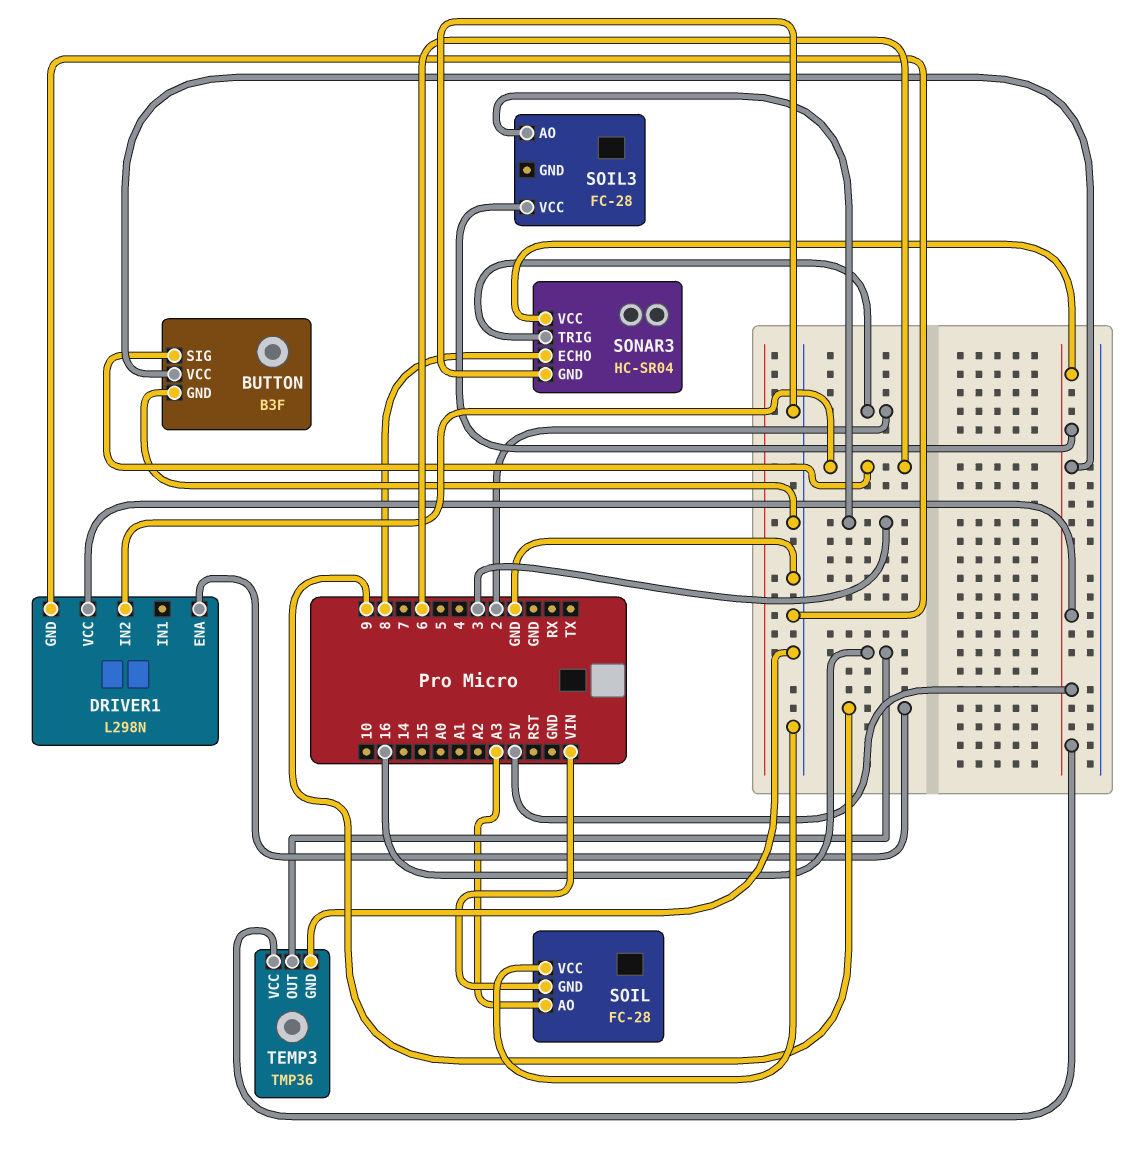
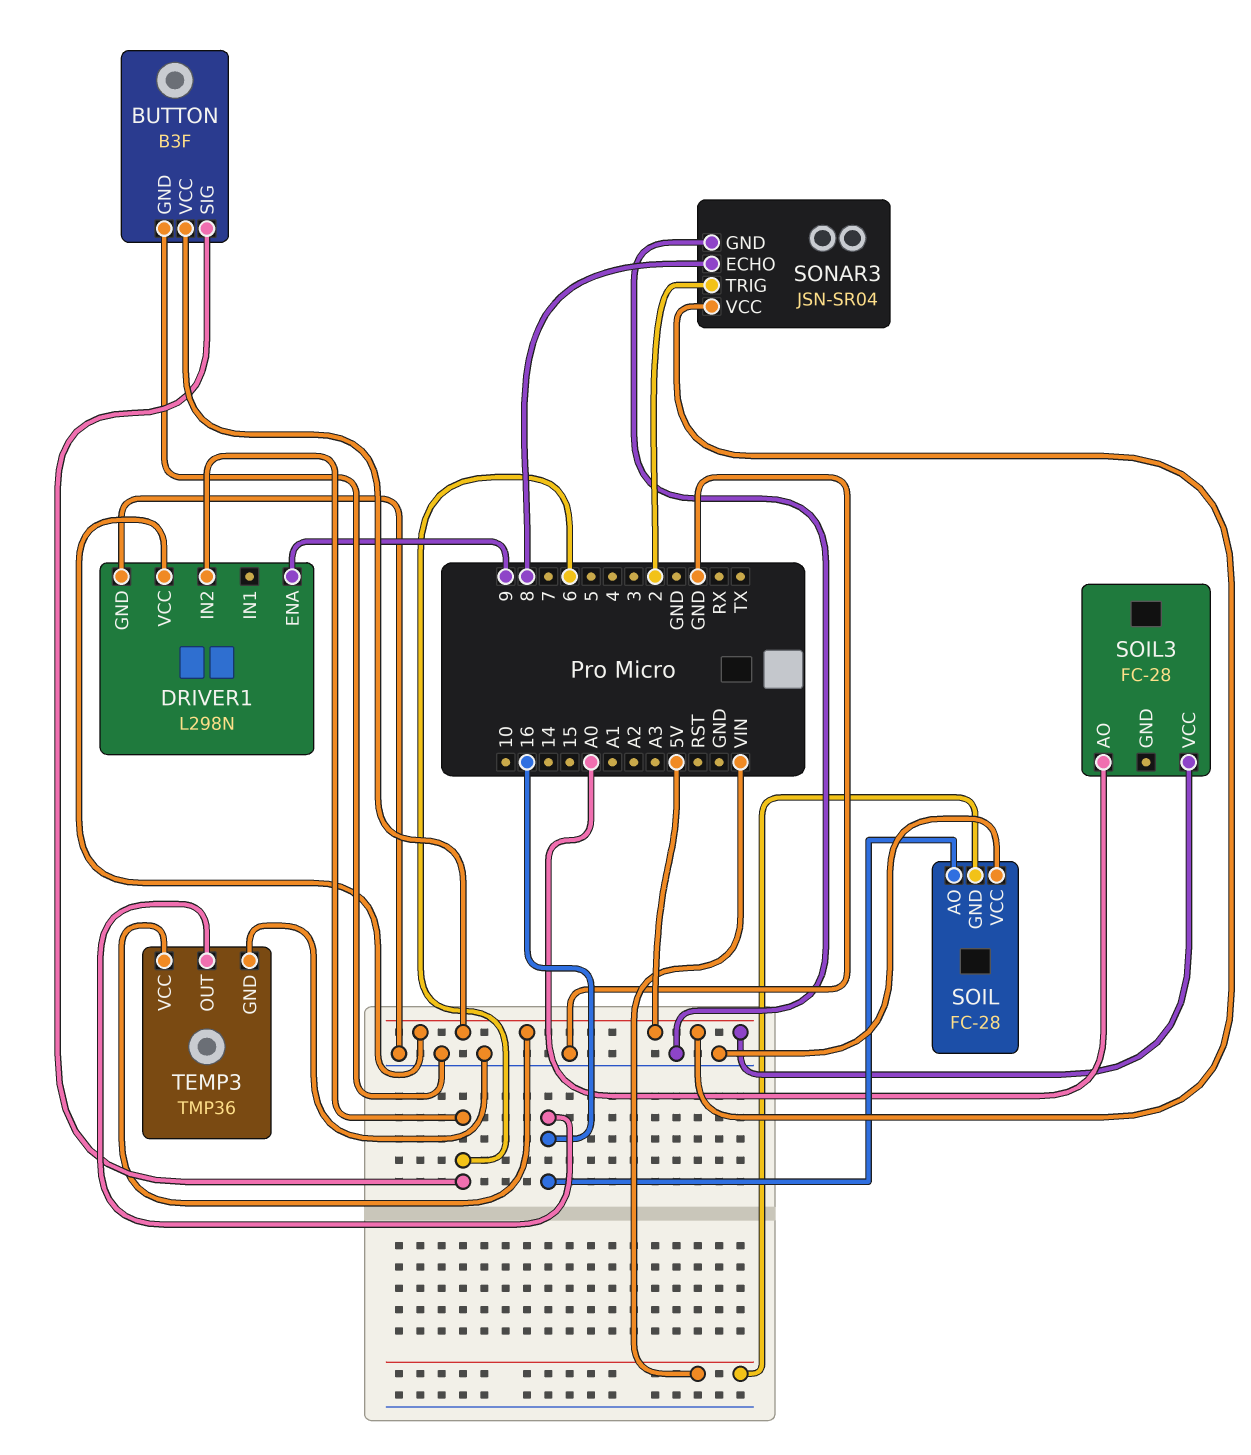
SOIL pin AO: A3 -> 16
SOIL3 pin AO: 3 -> A0
SONAR3: HC-SR04 -> JSN-SR04

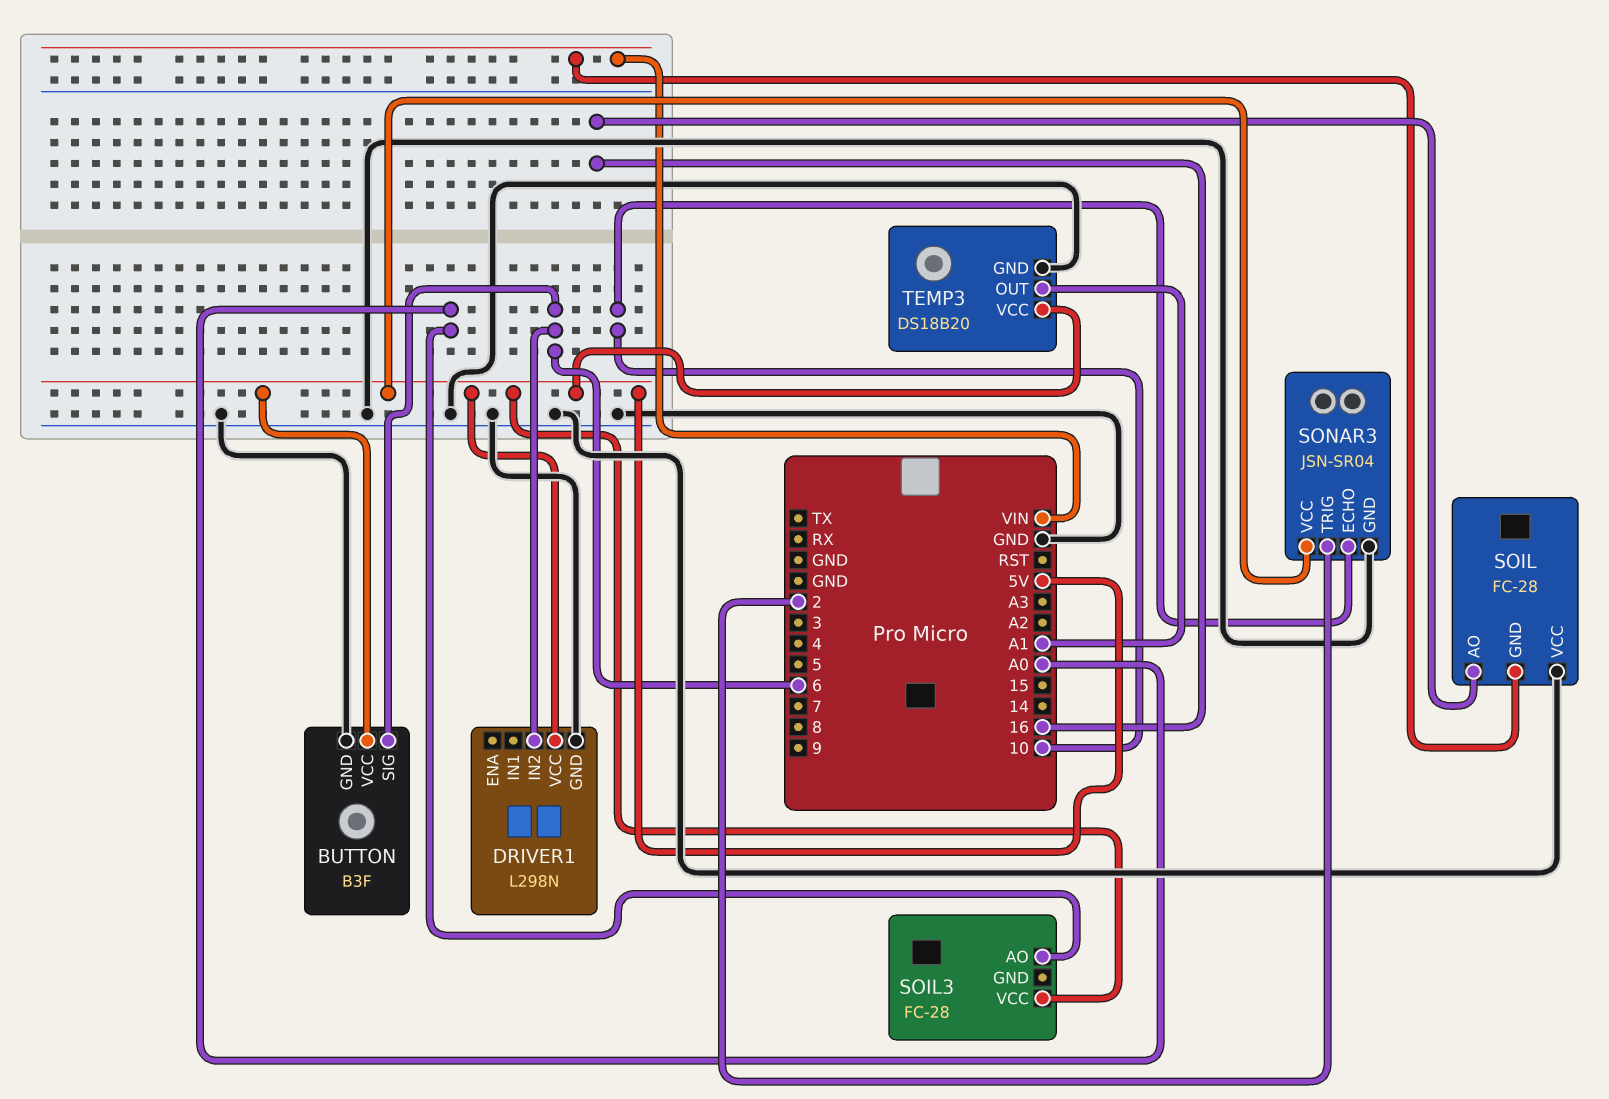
DRIVER1 pin ENA: 9 -> none
SONAR3 pin ECHO: 8 -> 10
TEMP3: TMP36 -> DS18B20
TEMP3 pin OUT: 16 -> A1

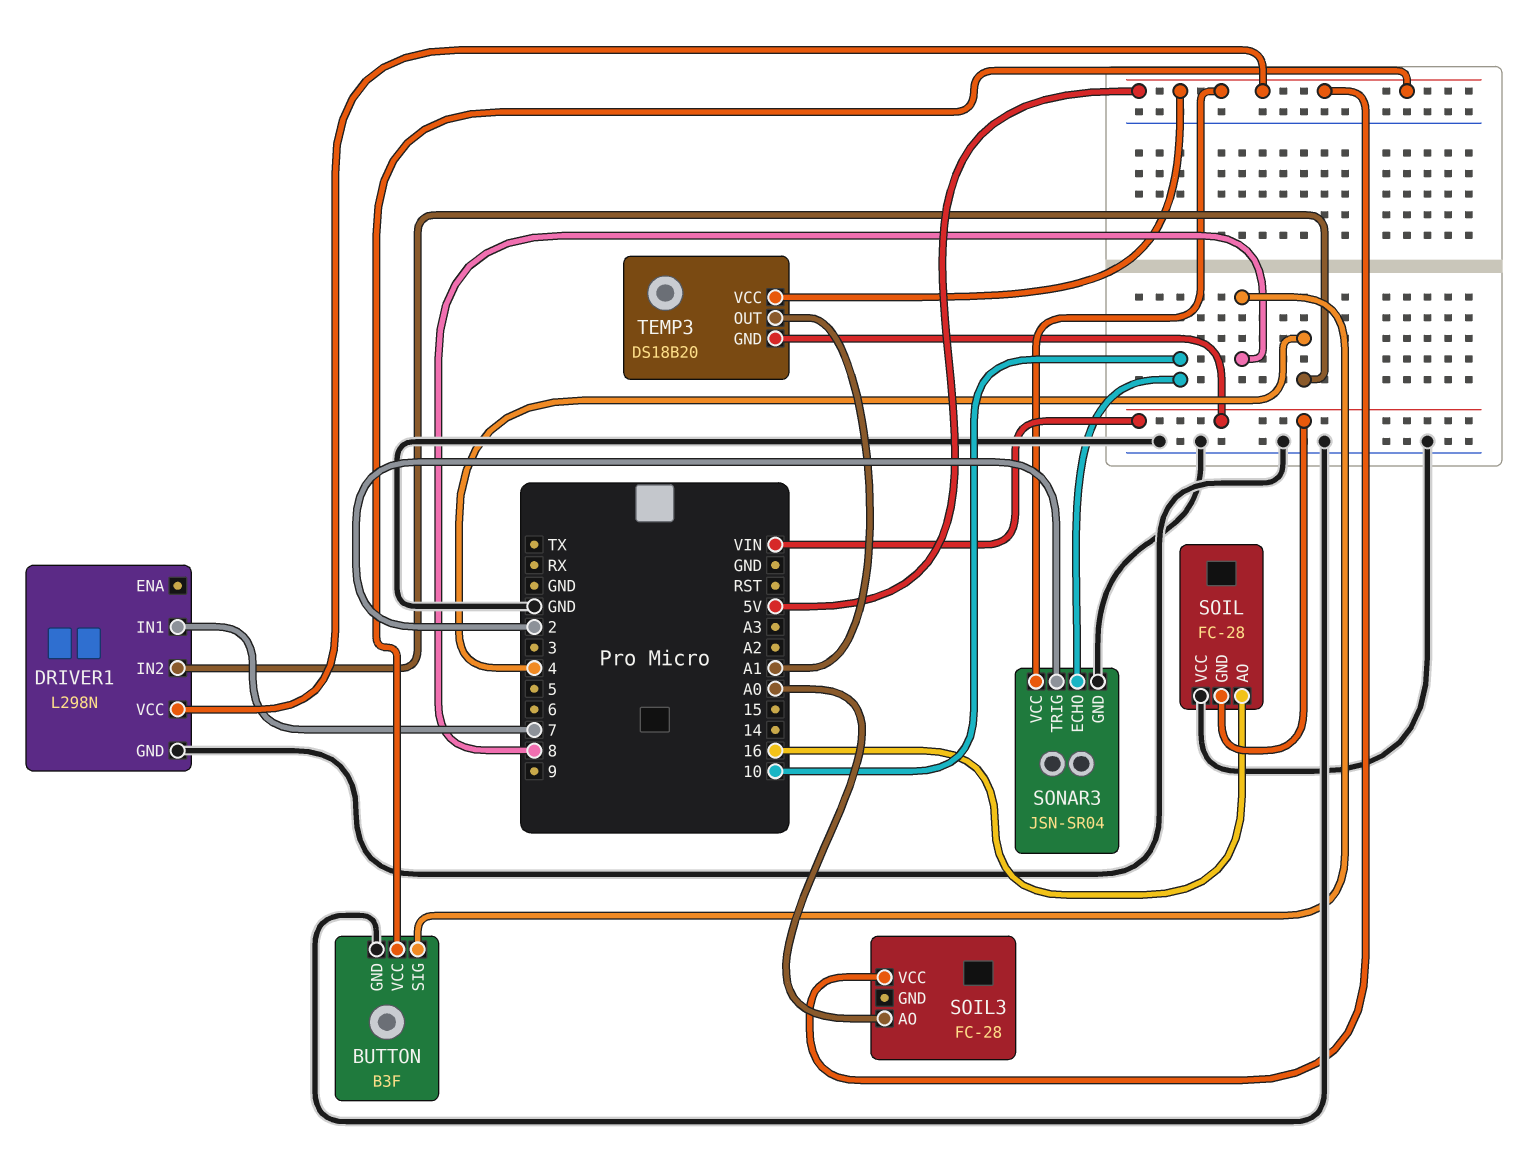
BUTTON pin SIG: 6 -> 8
DRIVER1 pin IN1: none -> 7
DRIVER1 pin IN2: 6 -> 4
TEMP3 pin GND: GND -> VIN

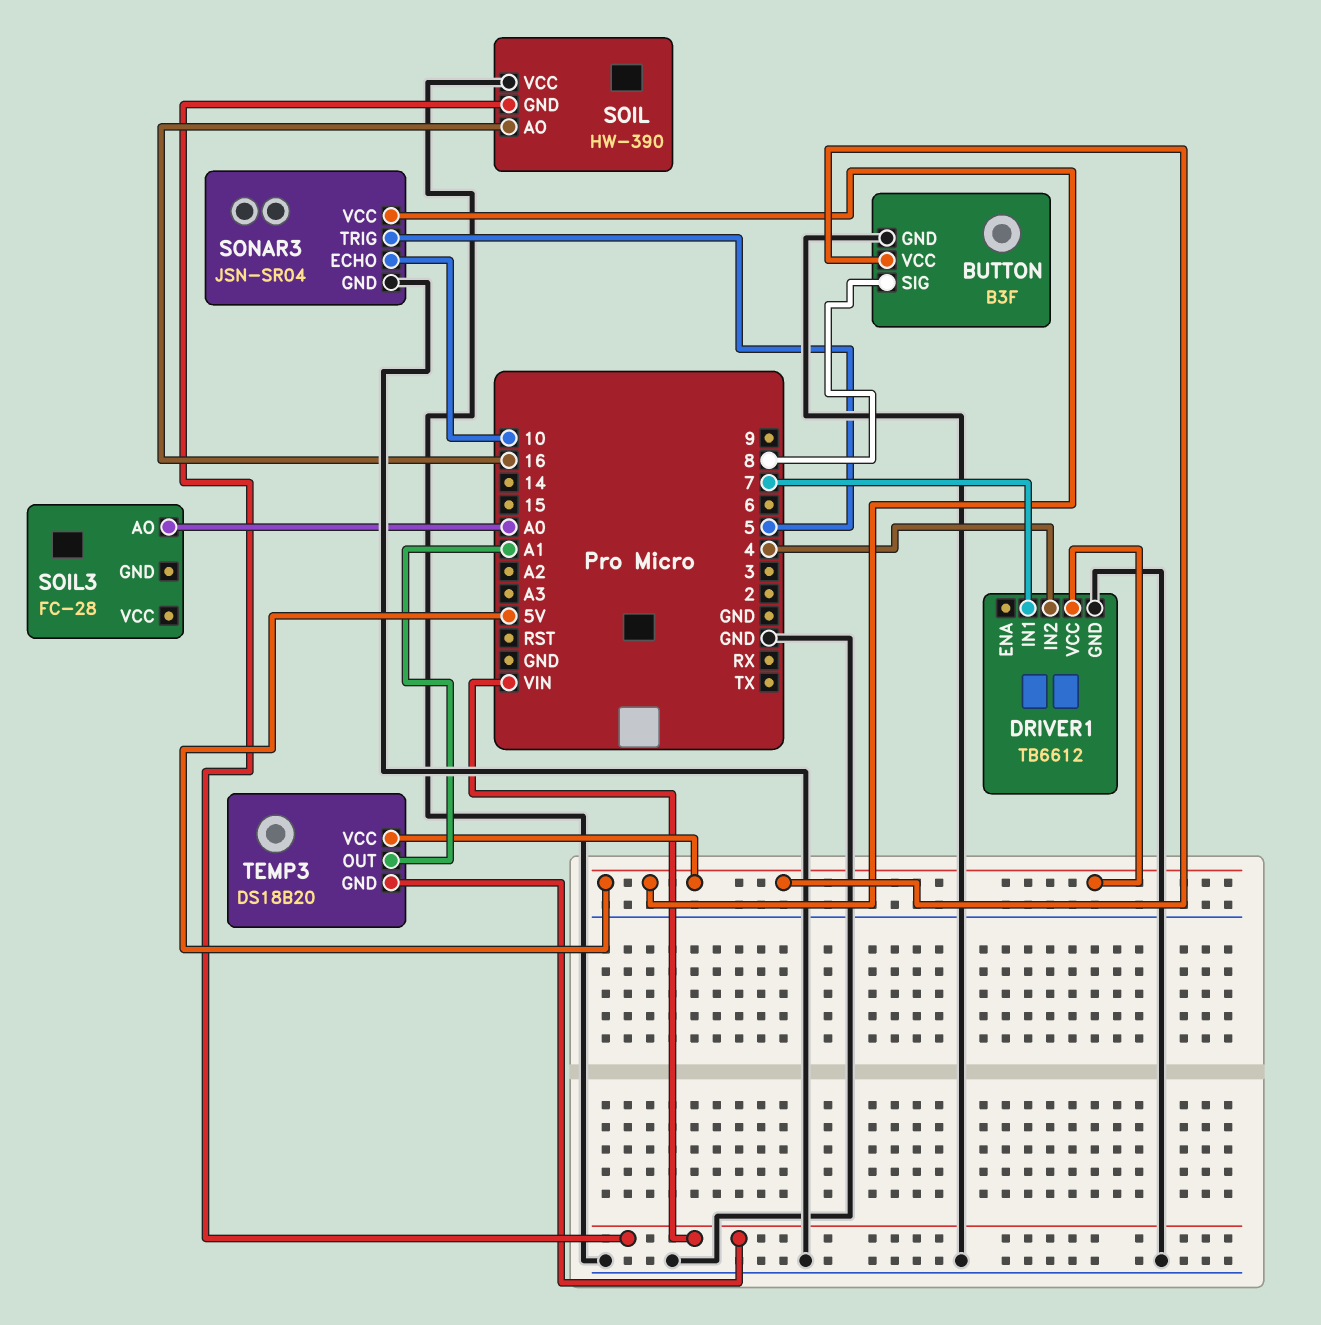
DRIVER1: L298N -> TB6612
SOIL: FC-28 -> HW-390
SOIL3 pin VCC: 5V -> none
SONAR3 pin TRIG: 2 -> 5

